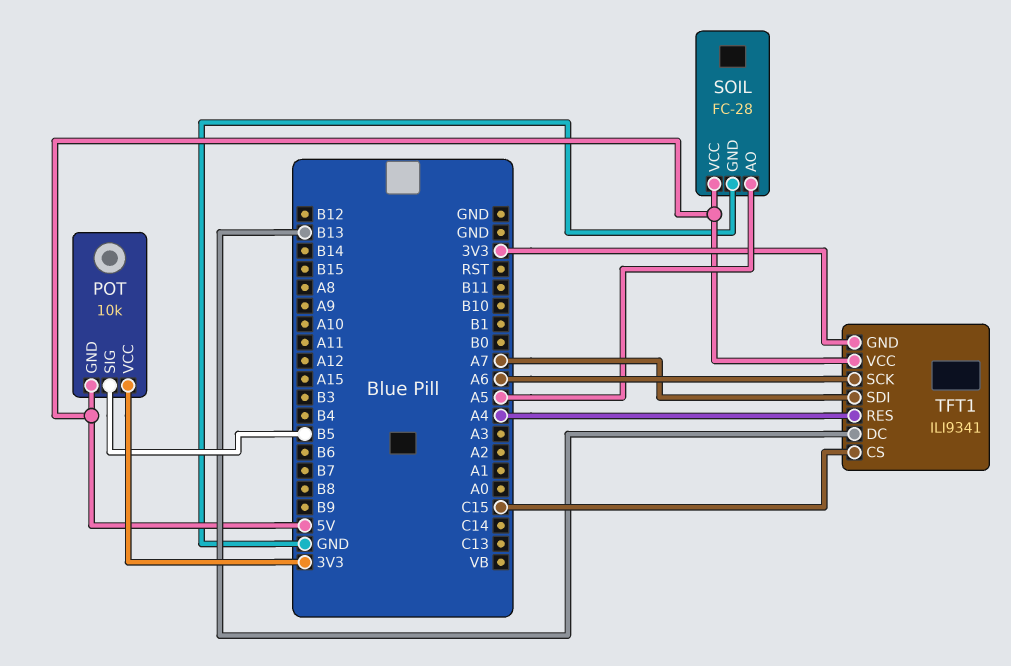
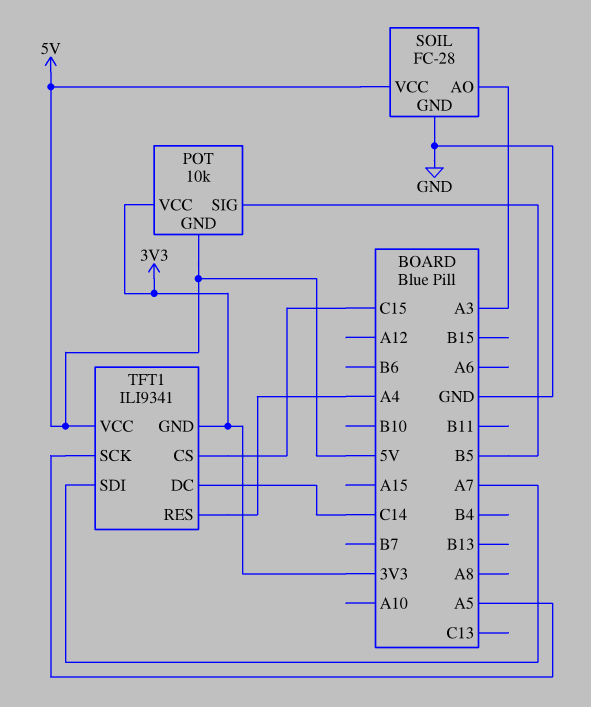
SOIL pin AO: A5 -> A3
TFT1 pin DC: B13 -> C14
TFT1 pin SCK: A6 -> A5

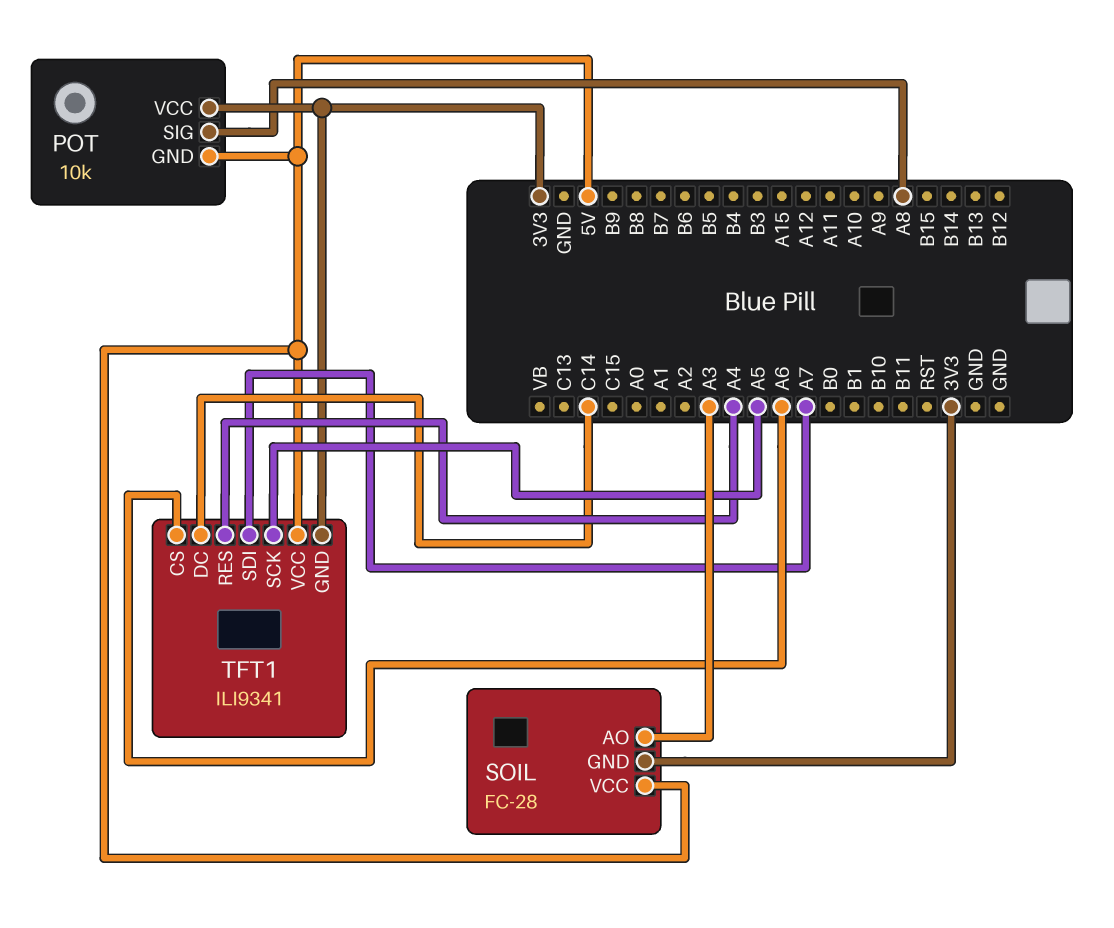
POT pin SIG: B5 -> A8
SOIL pin GND: GND -> 3V3
TFT1 pin CS: C15 -> A6

